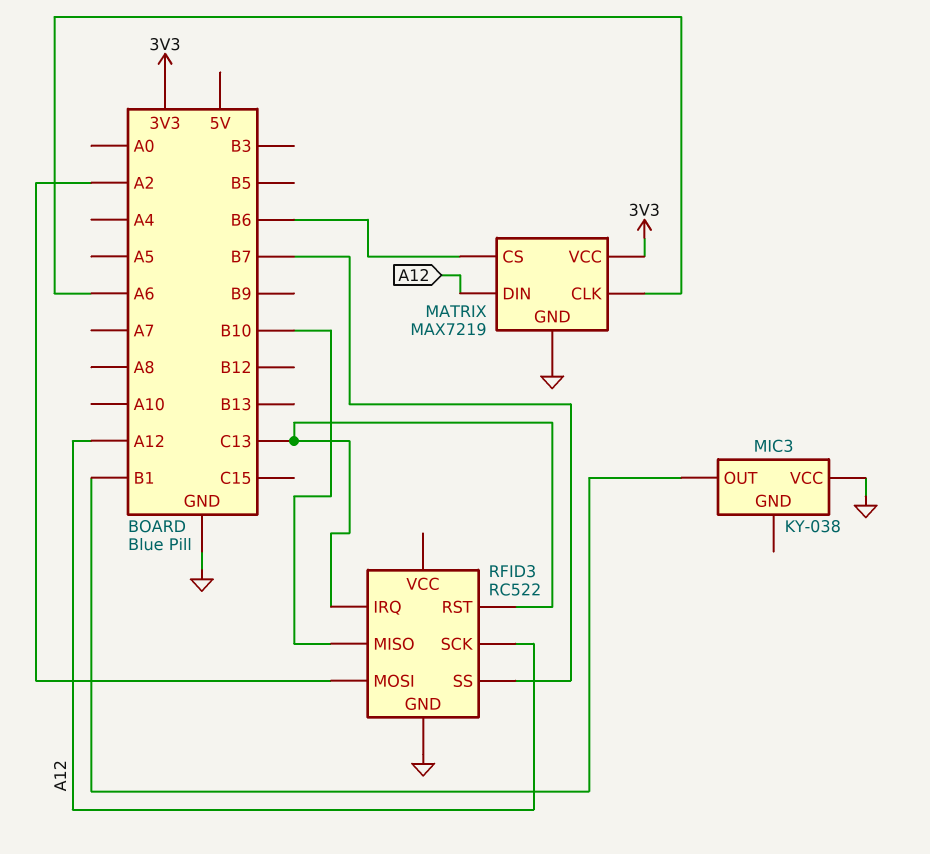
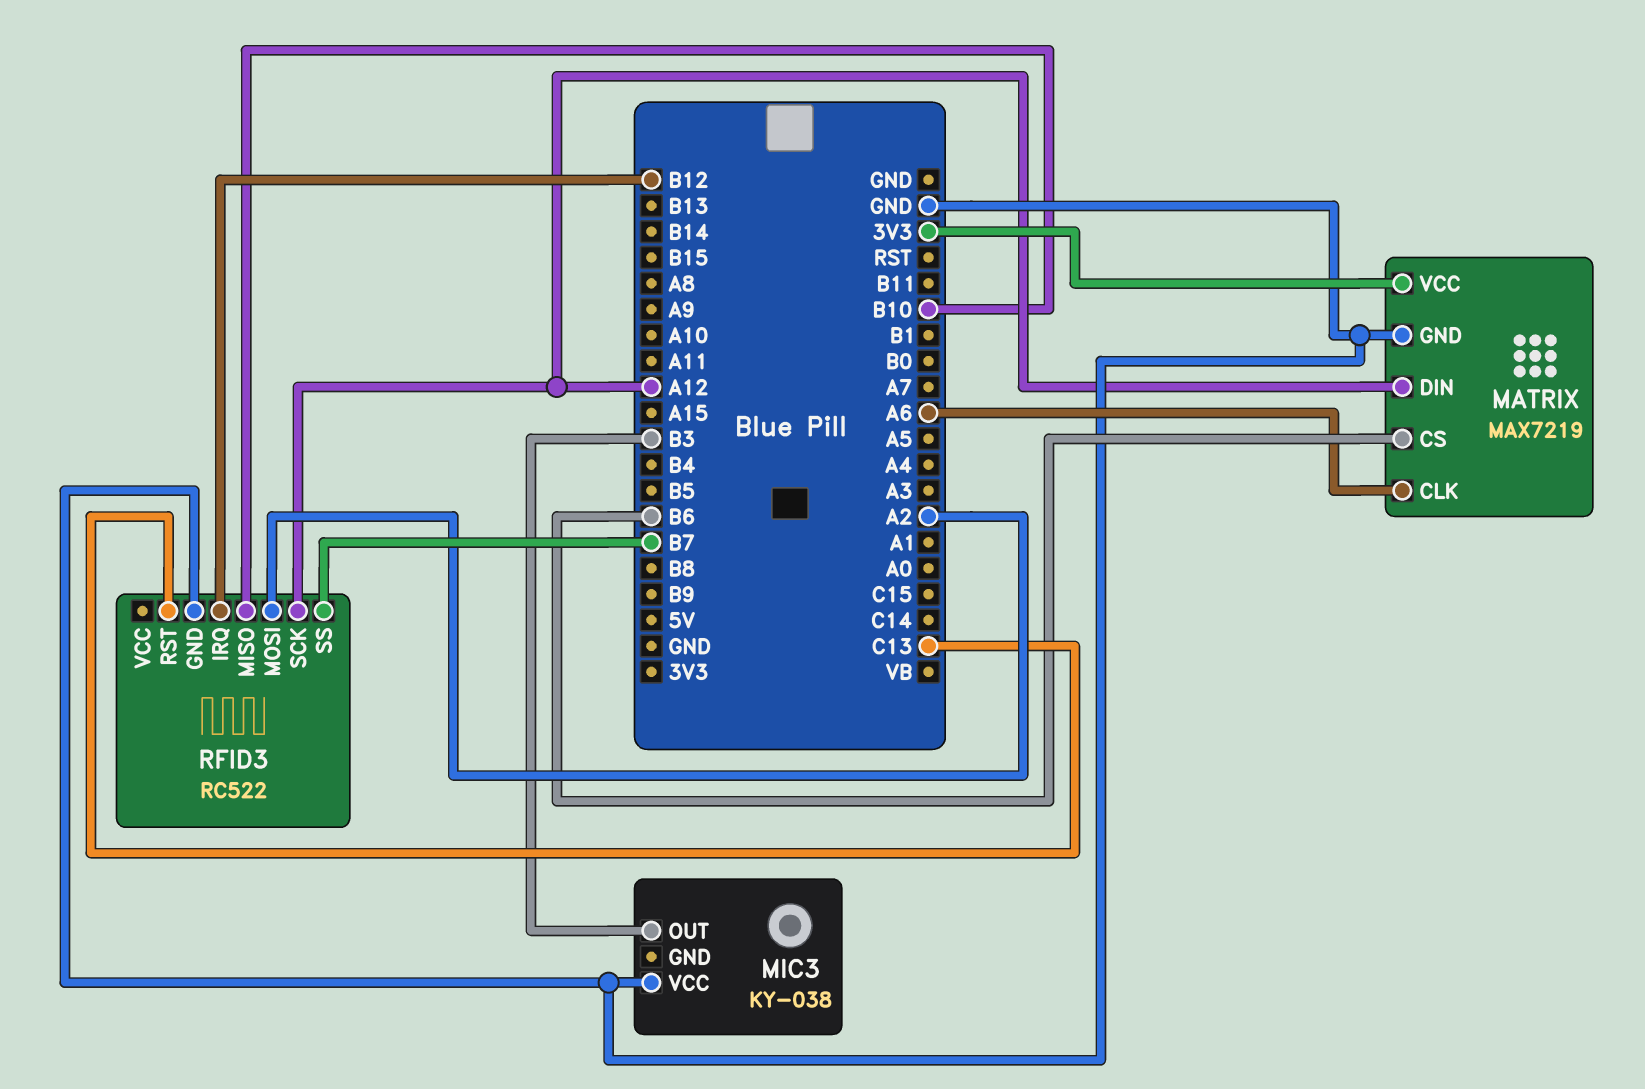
MIC3 pin OUT: B1 -> B3
RFID3 pin IRQ: C13 -> B12

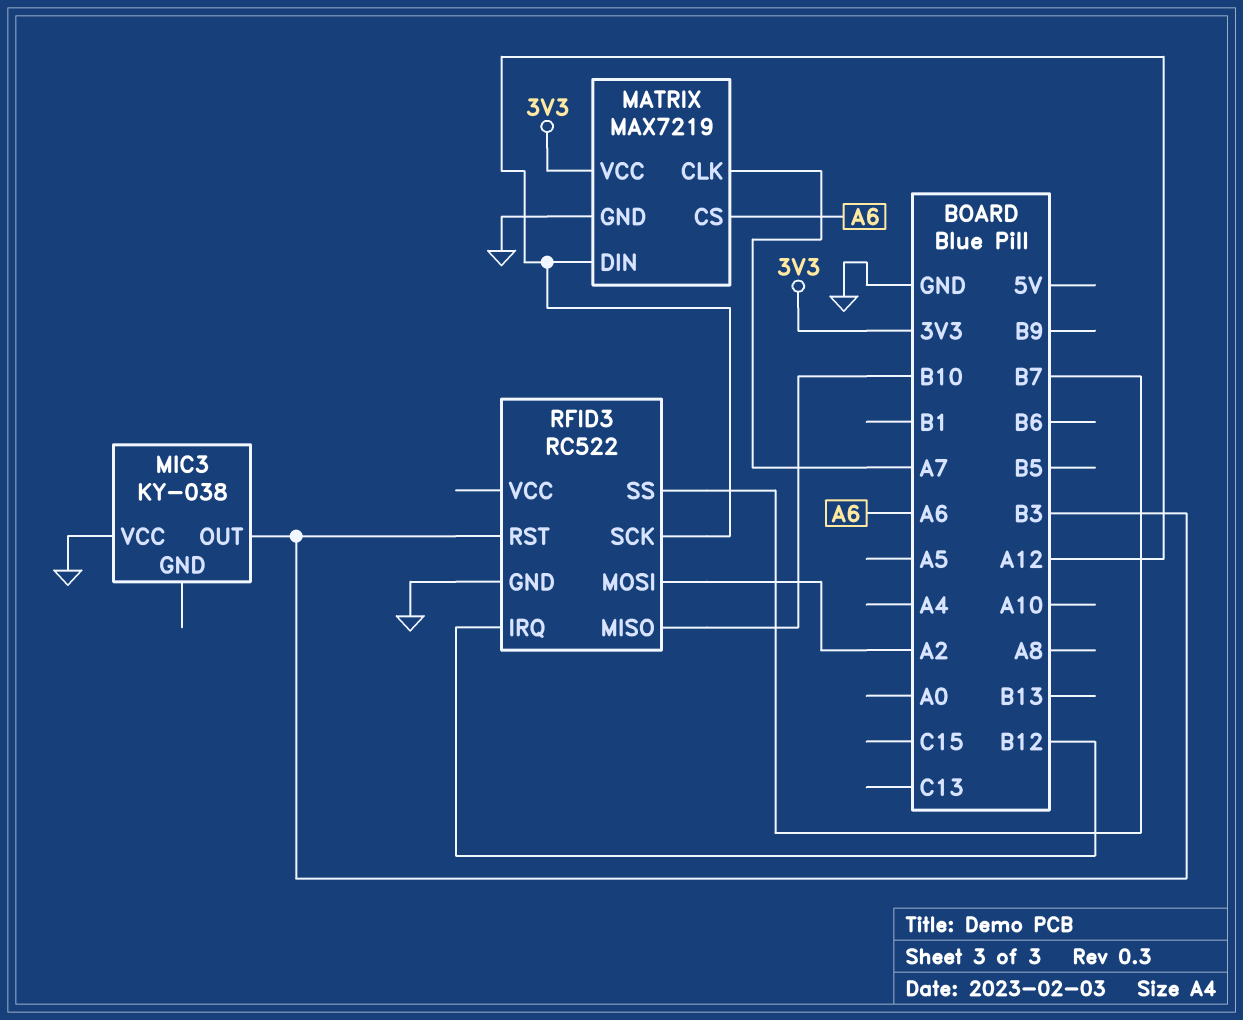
MATRIX pin CLK: A6 -> A7
MATRIX pin CS: B6 -> A6
RFID3 pin RST: C13 -> B3

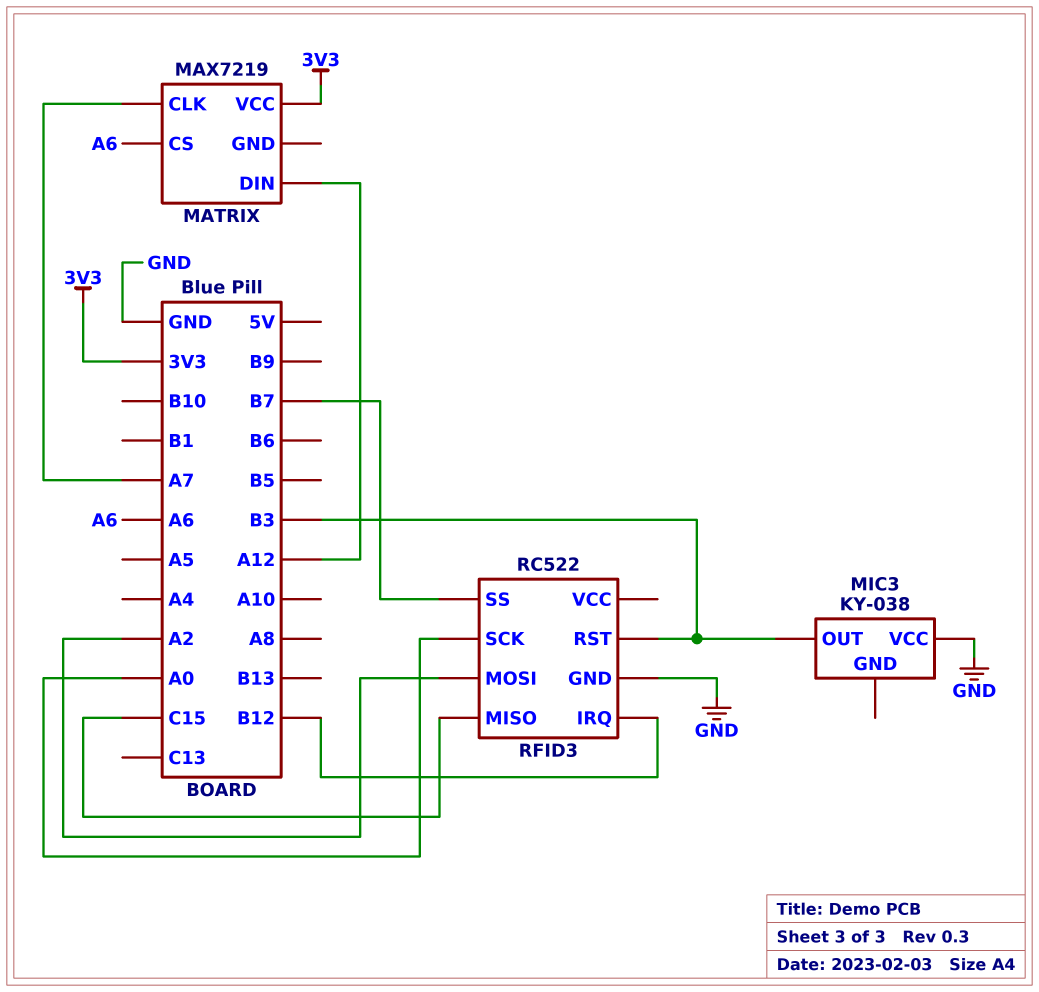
MATRIX pin GND: GND -> none
RFID3 pin MISO: B10 -> C15
RFID3 pin SCK: A12 -> A0

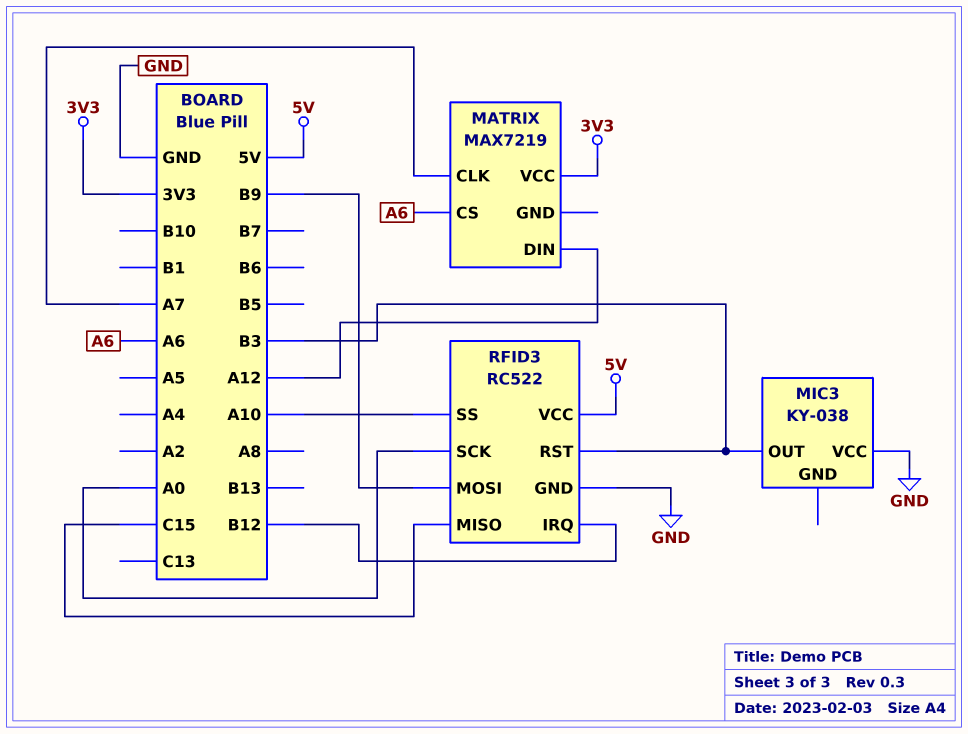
RFID3 pin MOSI: A2 -> B9
RFID3 pin SS: B7 -> A10
RFID3 pin VCC: none -> 5V

